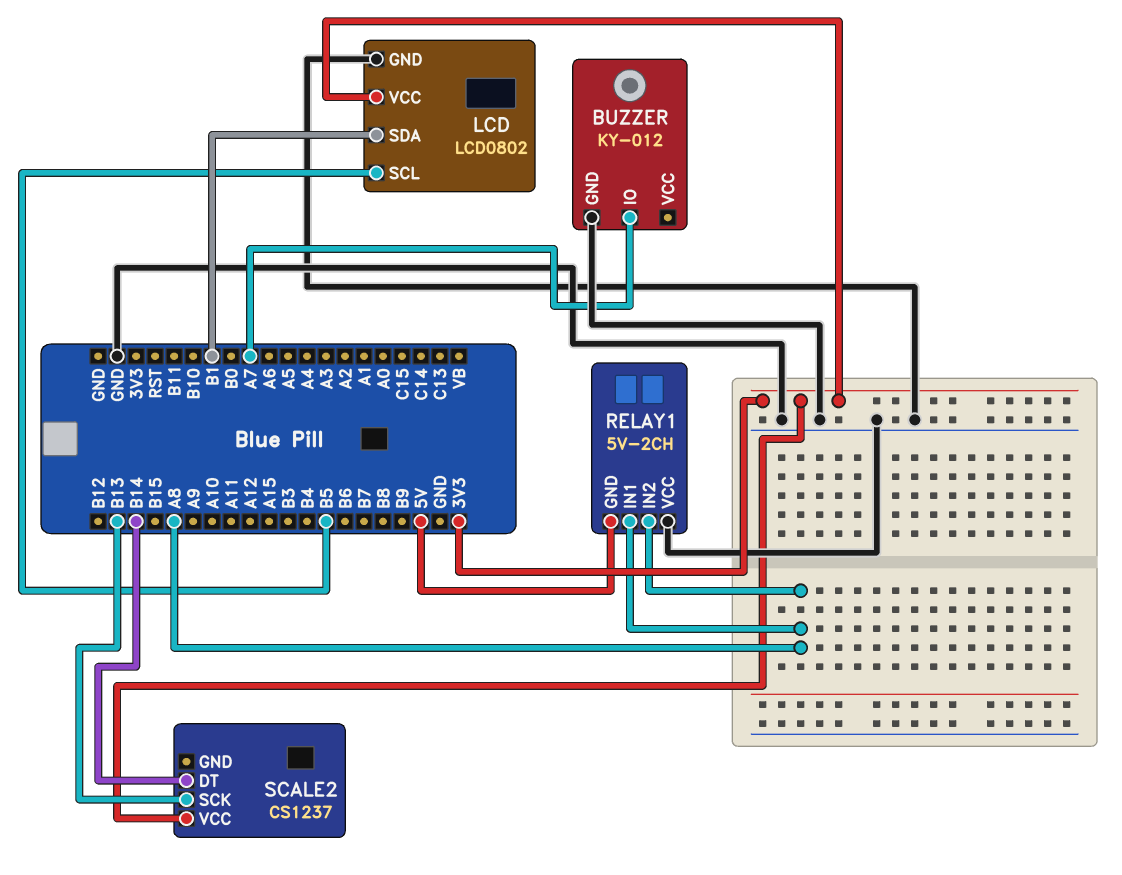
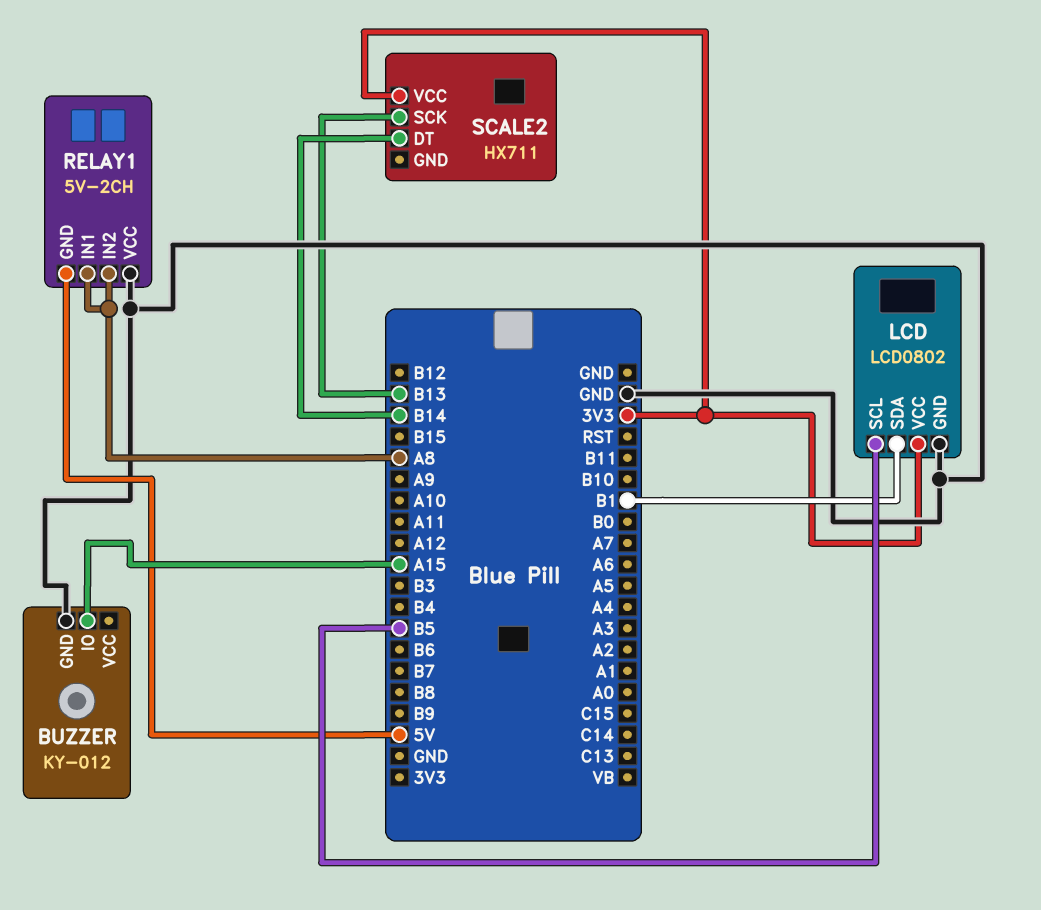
BUZZER pin IO: A7 -> A15
SCALE2: CS1237 -> HX711

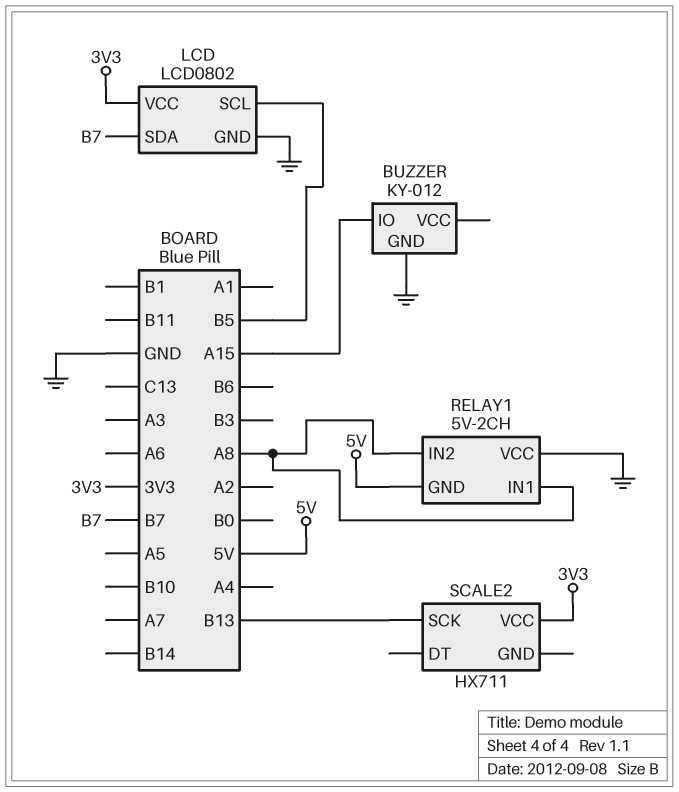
LCD pin SDA: B1 -> B7
SCALE2 pin DT: B14 -> none

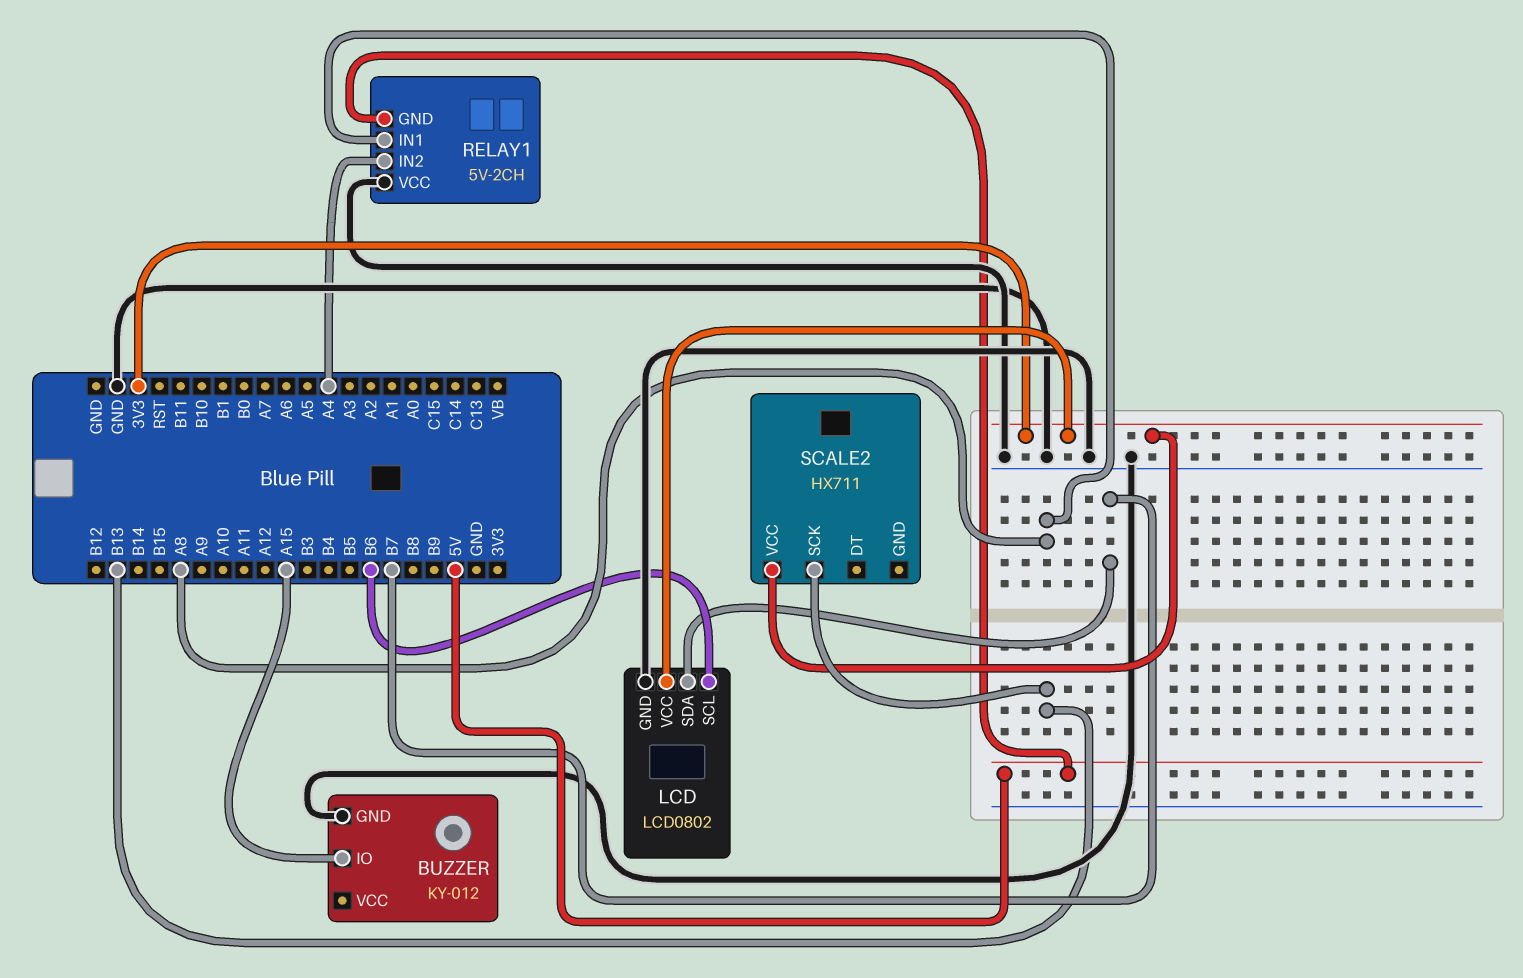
LCD pin SCL: B5 -> B6
RELAY1 pin IN2: A8 -> A4

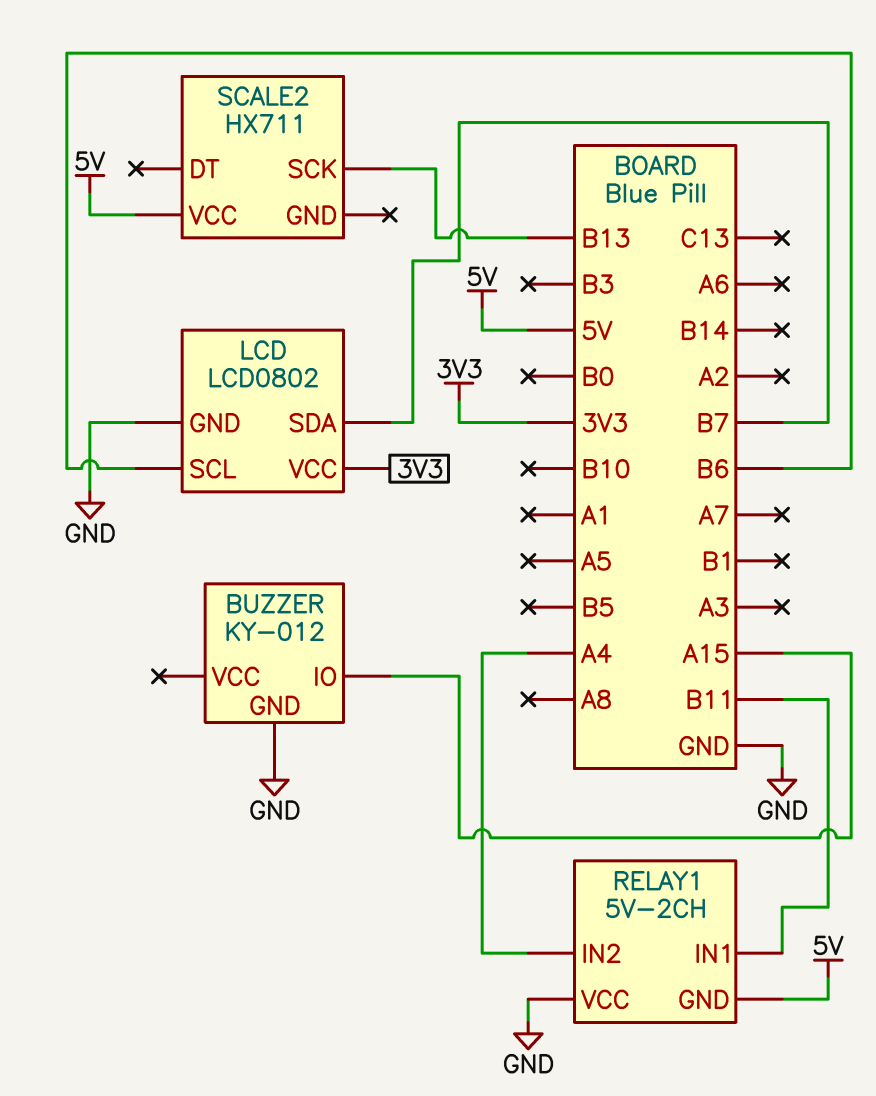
RELAY1 pin IN1: A8 -> B11
SCALE2 pin VCC: 3V3 -> 5V

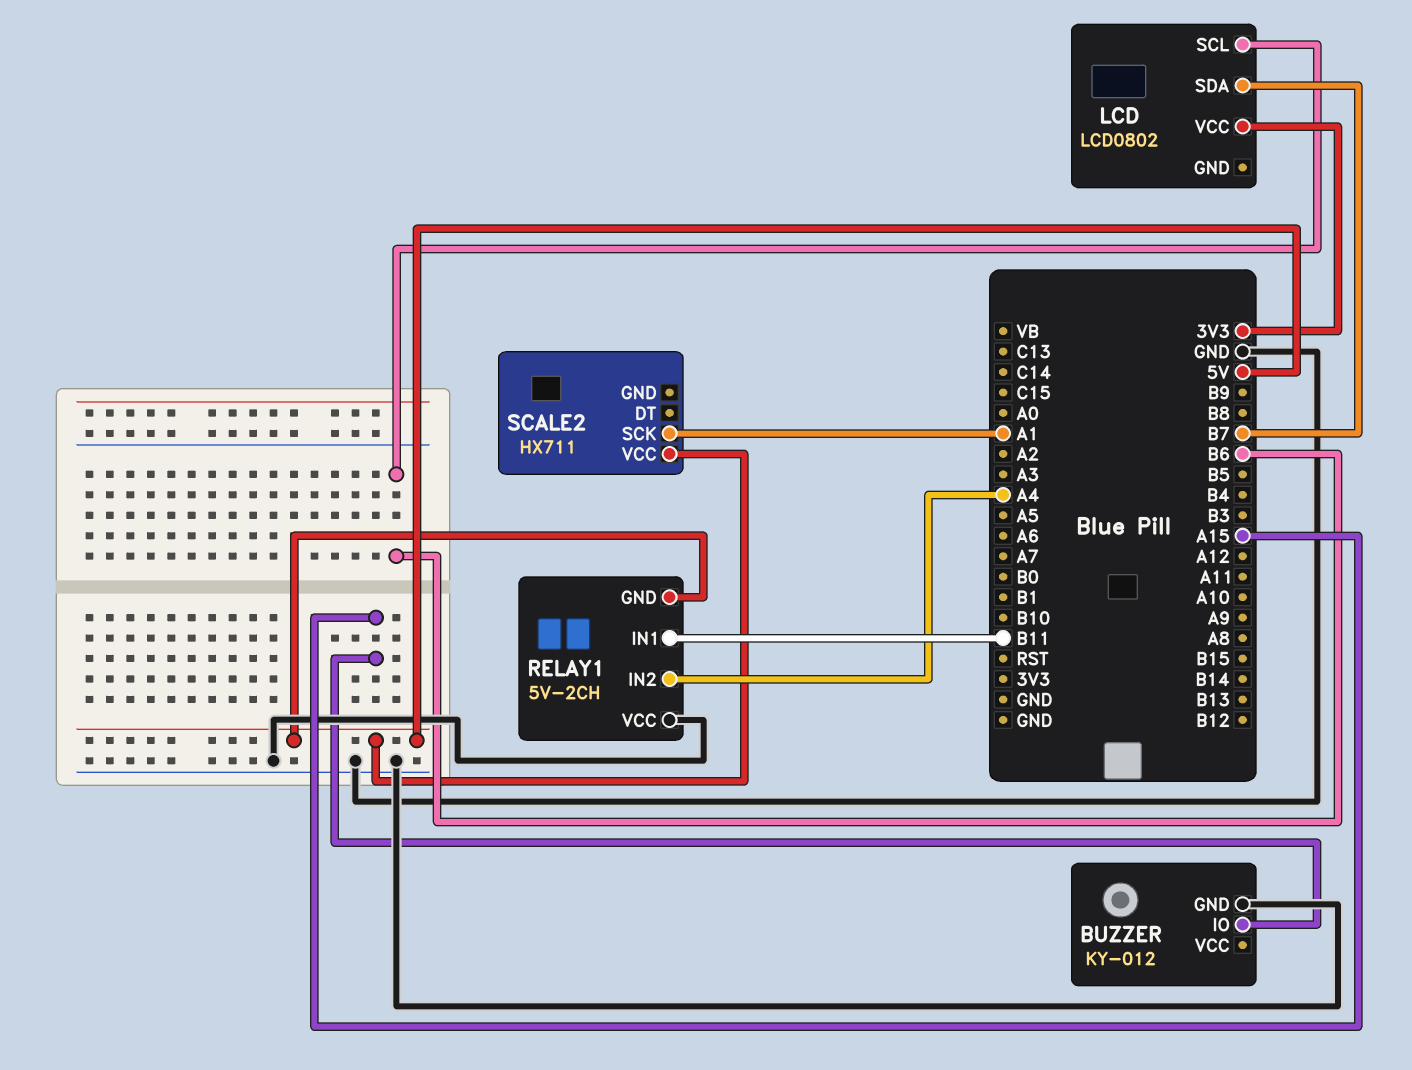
LCD pin GND: GND -> none
SCALE2 pin SCK: B13 -> A1

